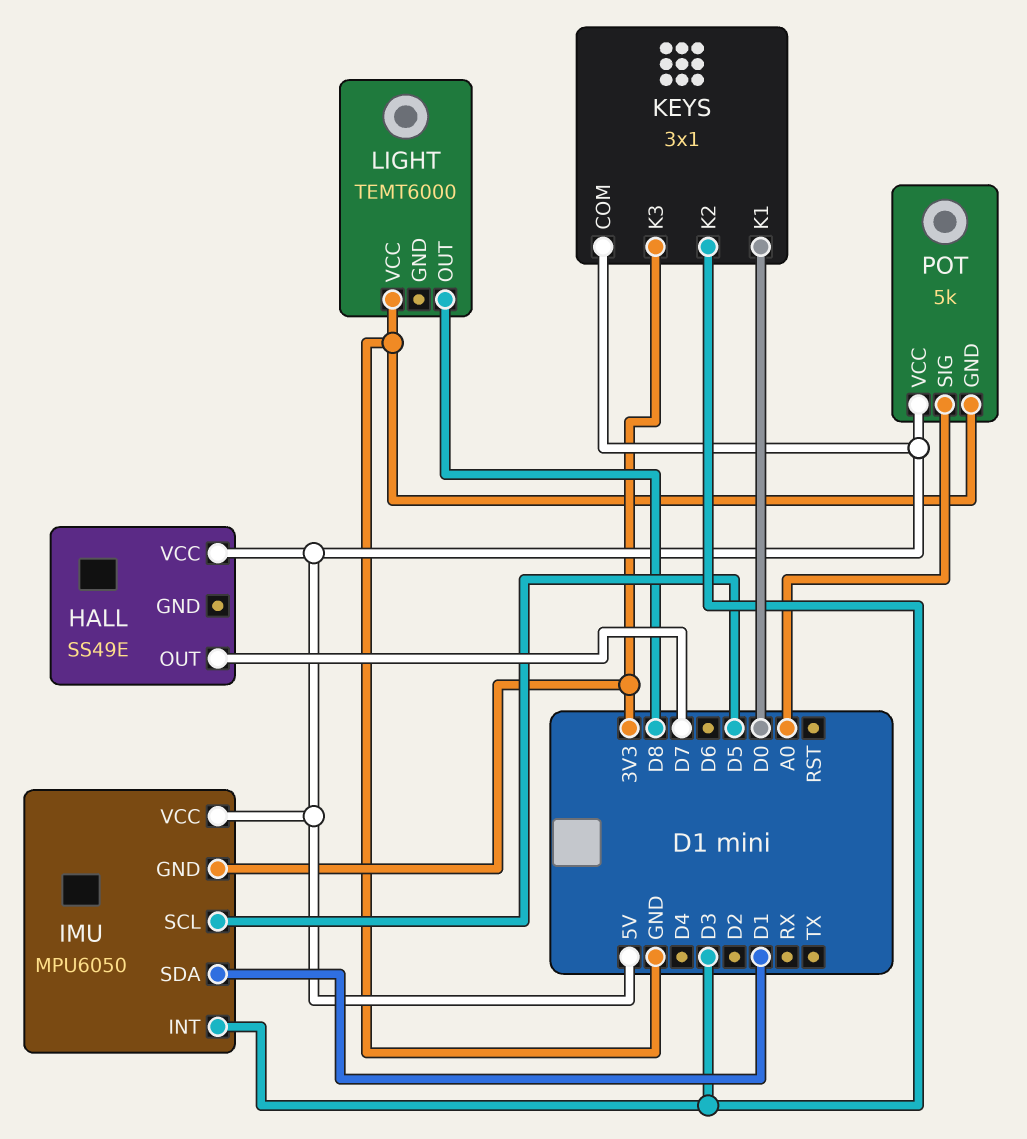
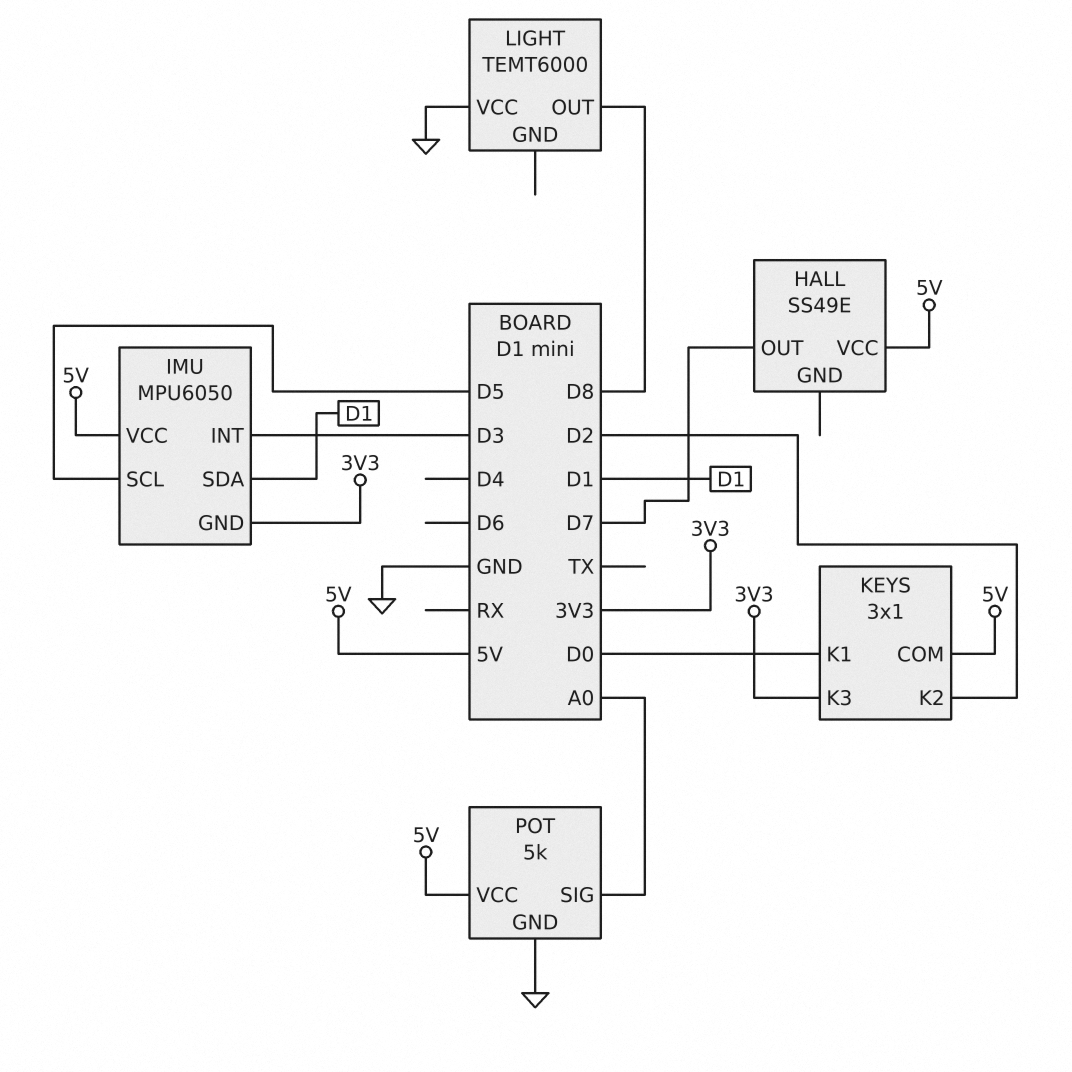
KEYS pin K2: D3 -> D2

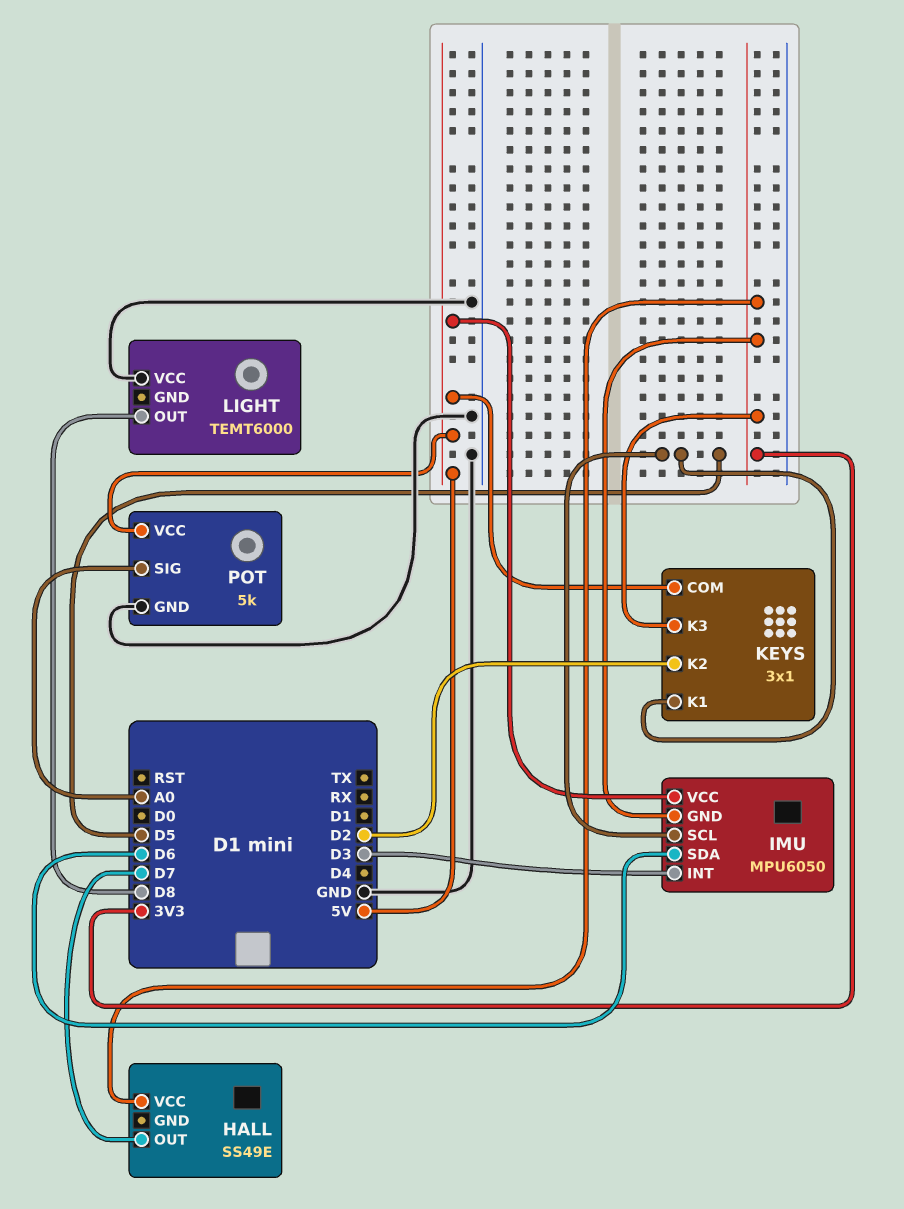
HALL pin VCC: 5V -> 3V3
IMU pin SDA: D1 -> D6
KEYS pin K1: D0 -> D5

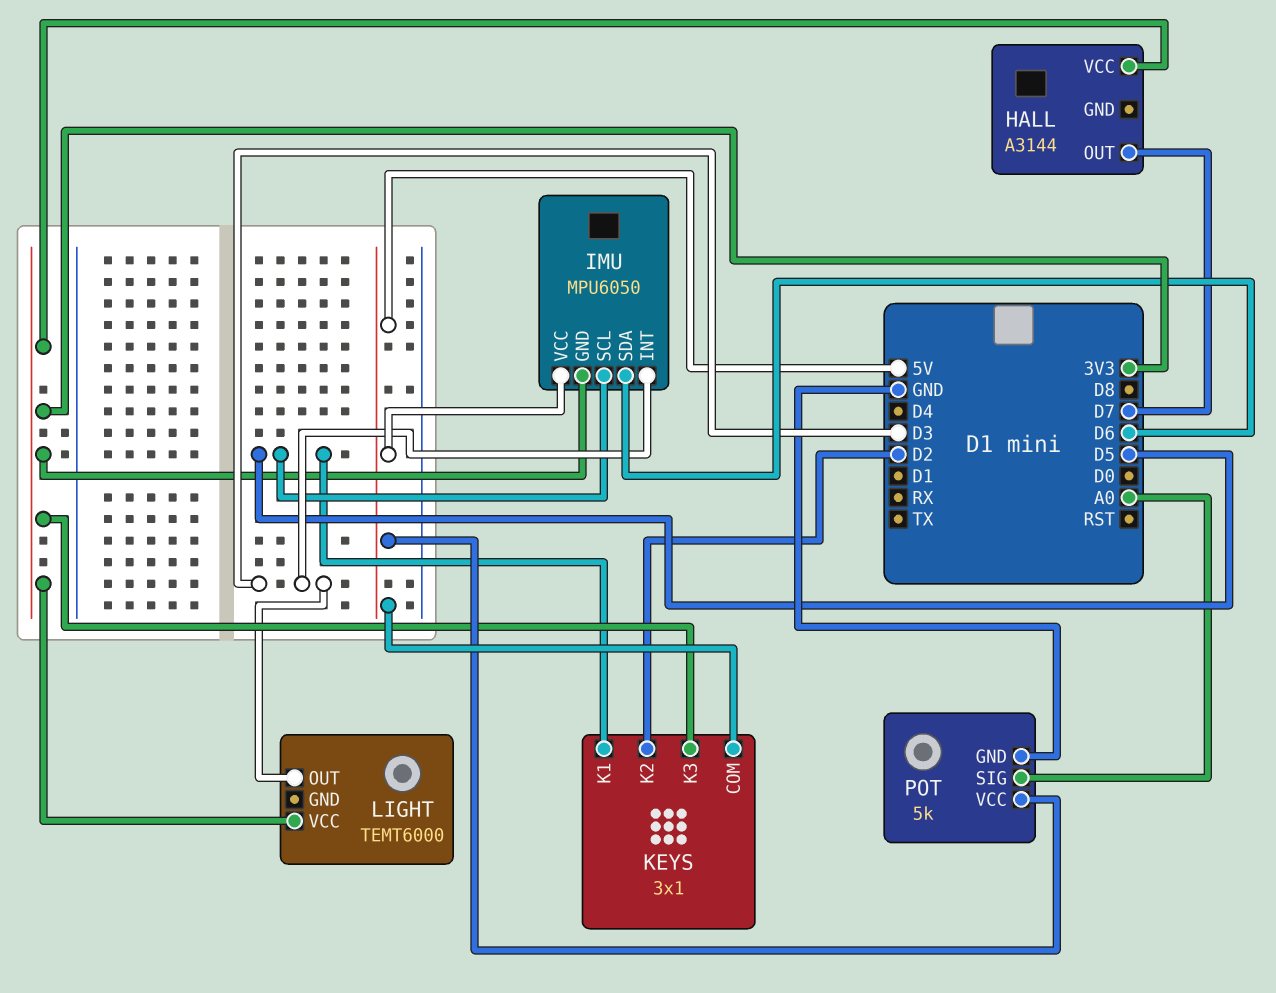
HALL: SS49E -> A3144
LIGHT pin OUT: D8 -> D3
LIGHT pin VCC: GND -> 3V3

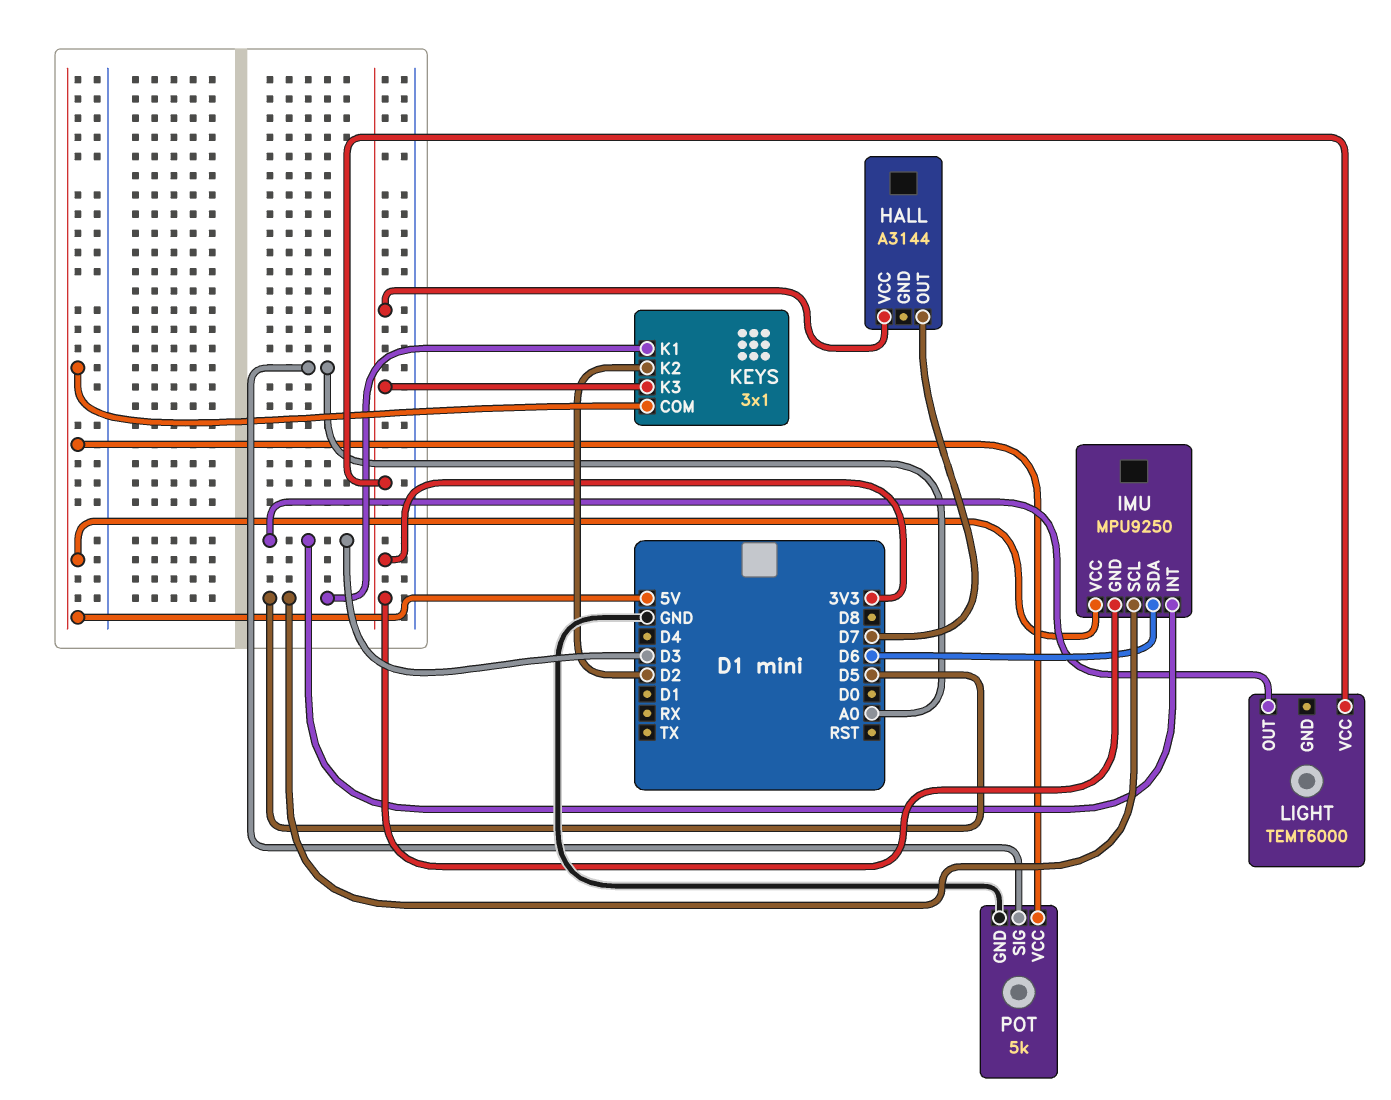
IMU: MPU6050 -> MPU9250

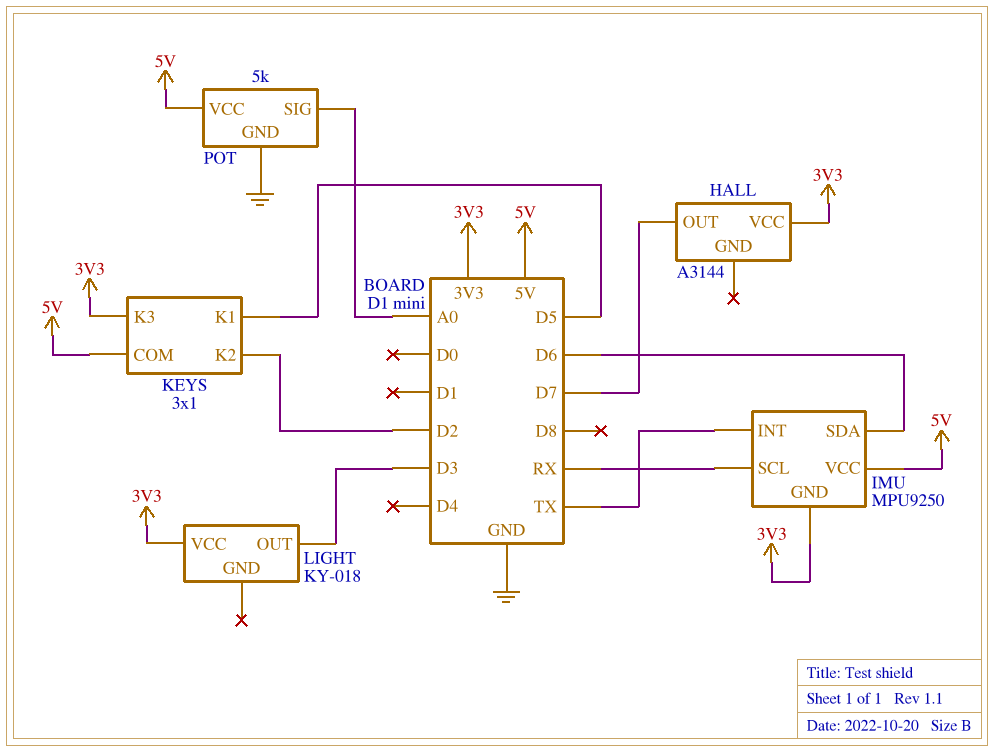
IMU pin INT: D3 -> TX
IMU pin SCL: D5 -> RX
LIGHT: TEMT6000 -> KY-018

